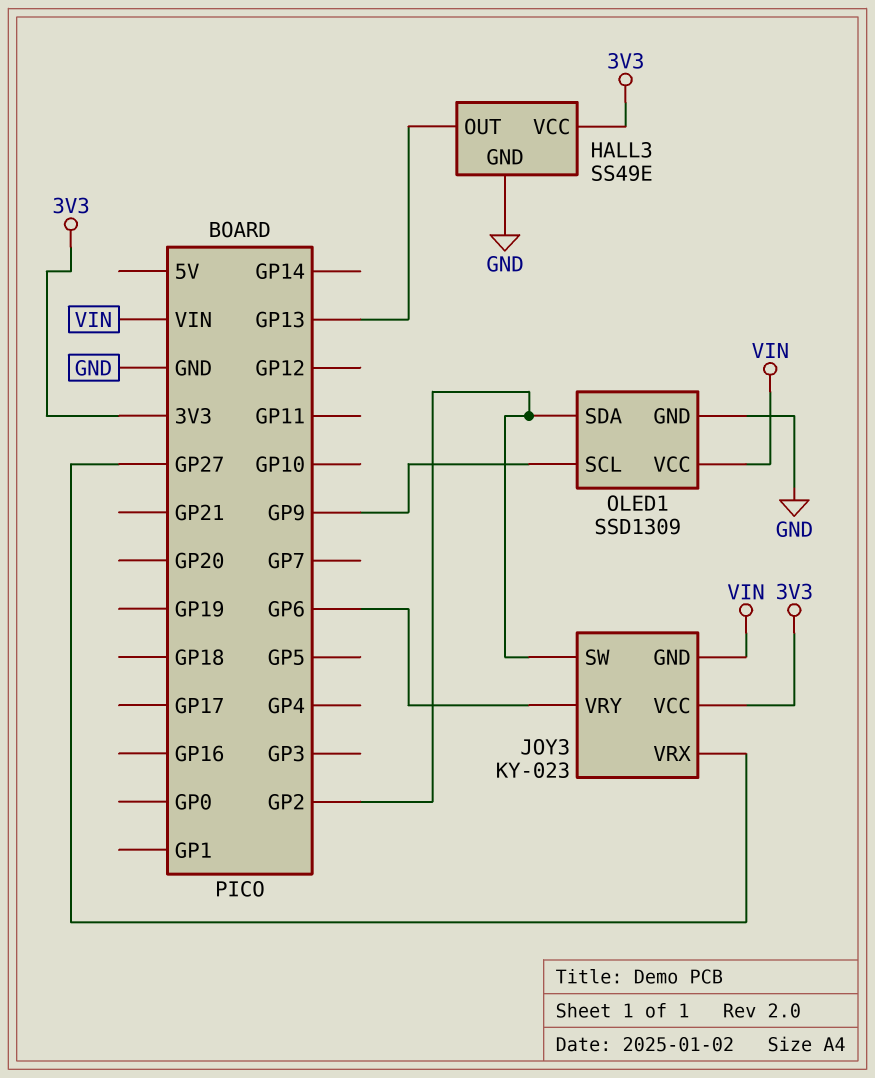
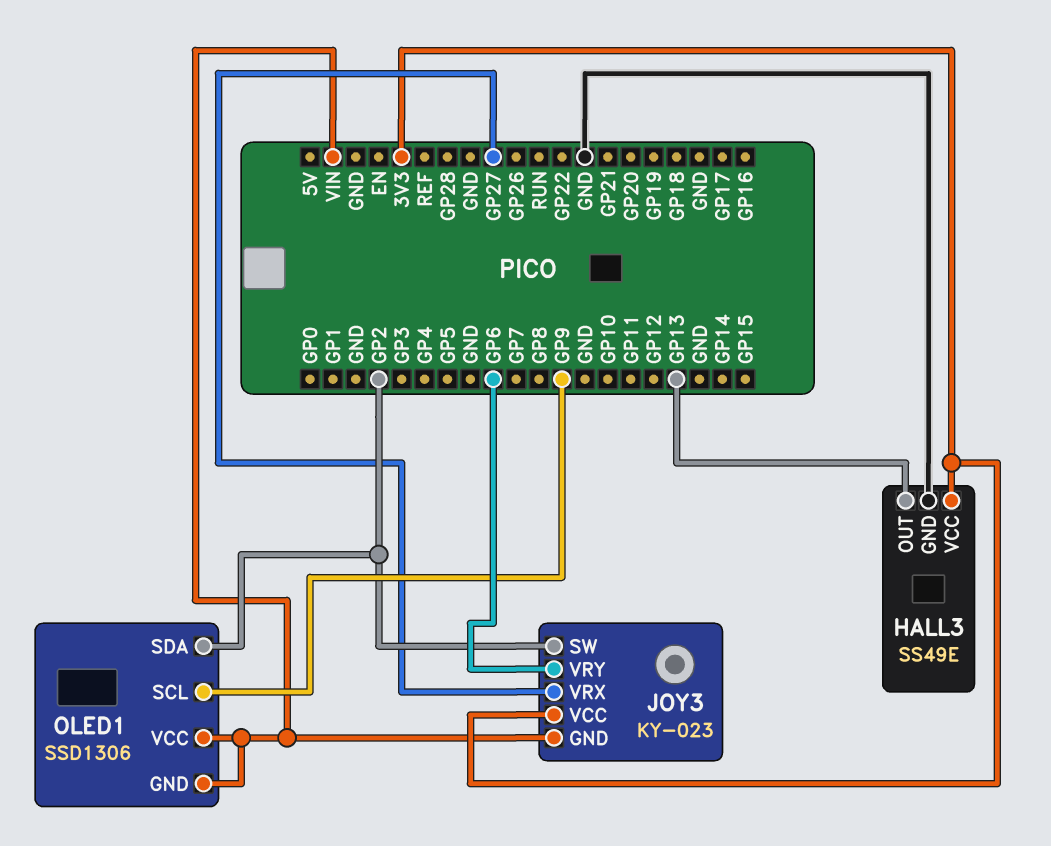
OLED1: SSD1309 -> SSD1306
OLED1 pin GND: GND -> VIN

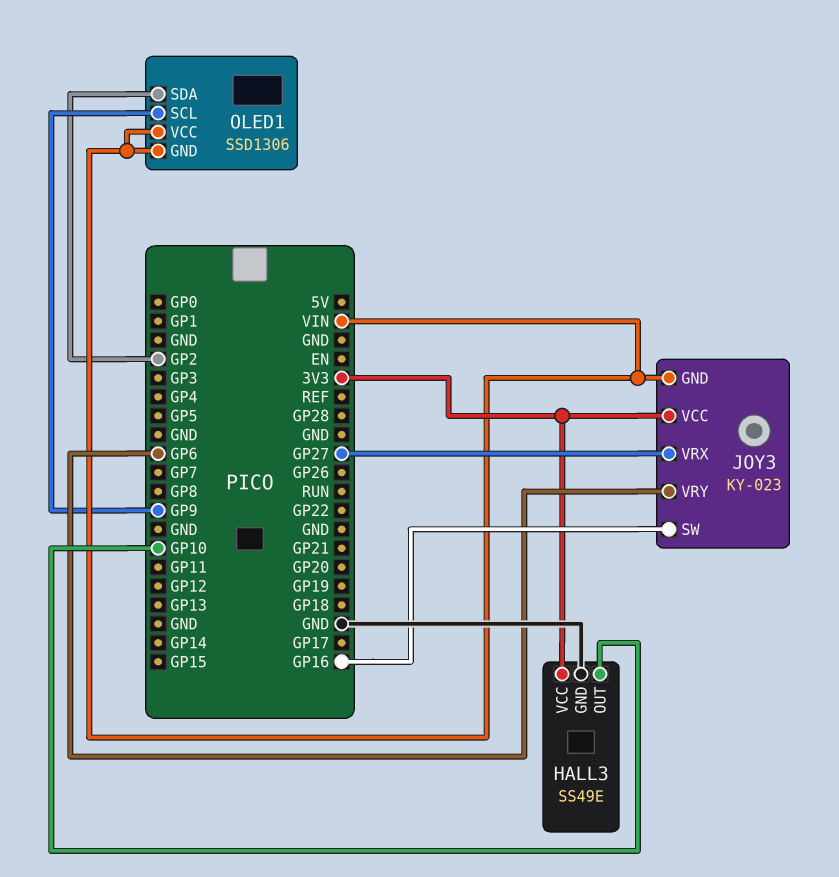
HALL3 pin OUT: GP13 -> GP10
JOY3 pin SW: GP2 -> GP16

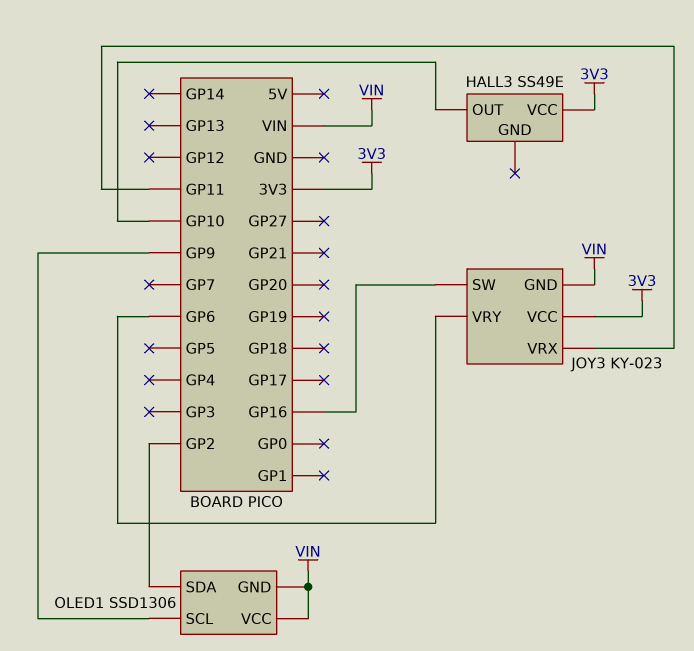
HALL3 pin GND: GND -> none
JOY3 pin VRX: GP27 -> GP11

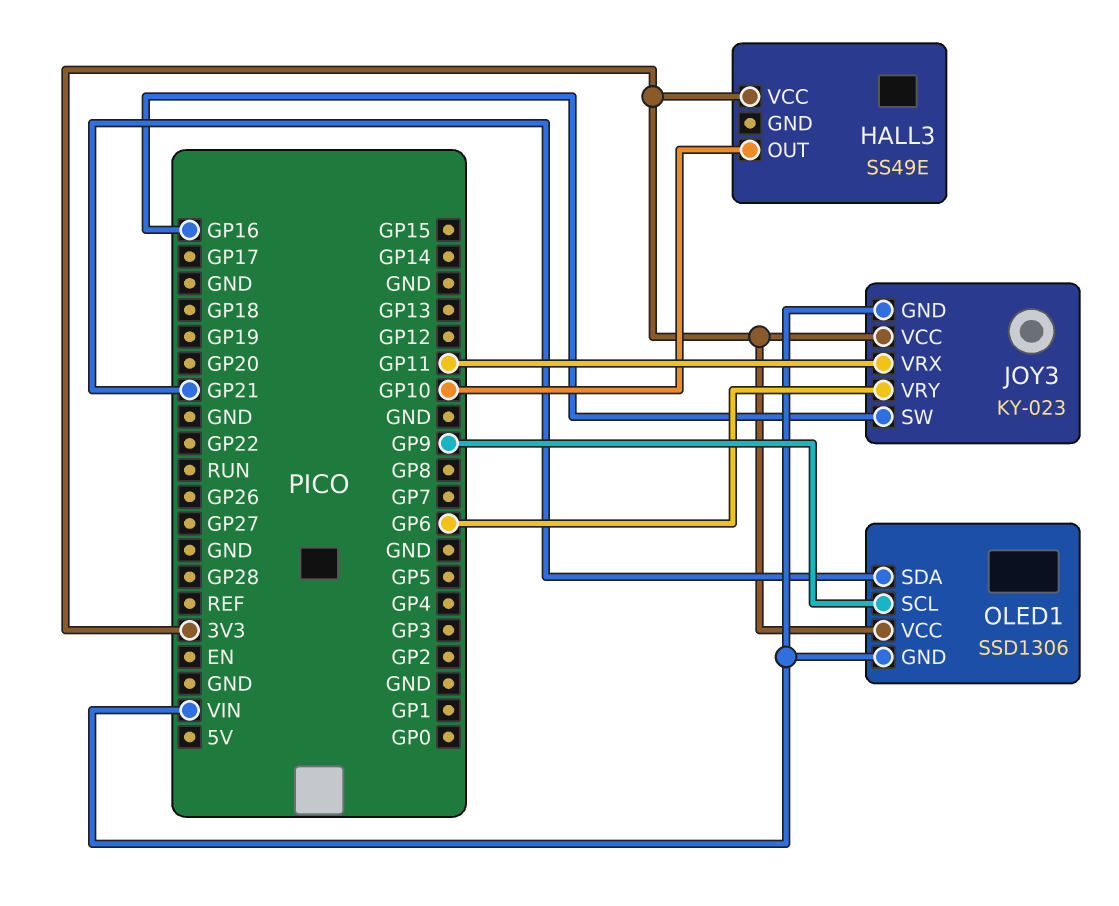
OLED1 pin SDA: GP2 -> GP21
OLED1 pin VCC: VIN -> 3V3

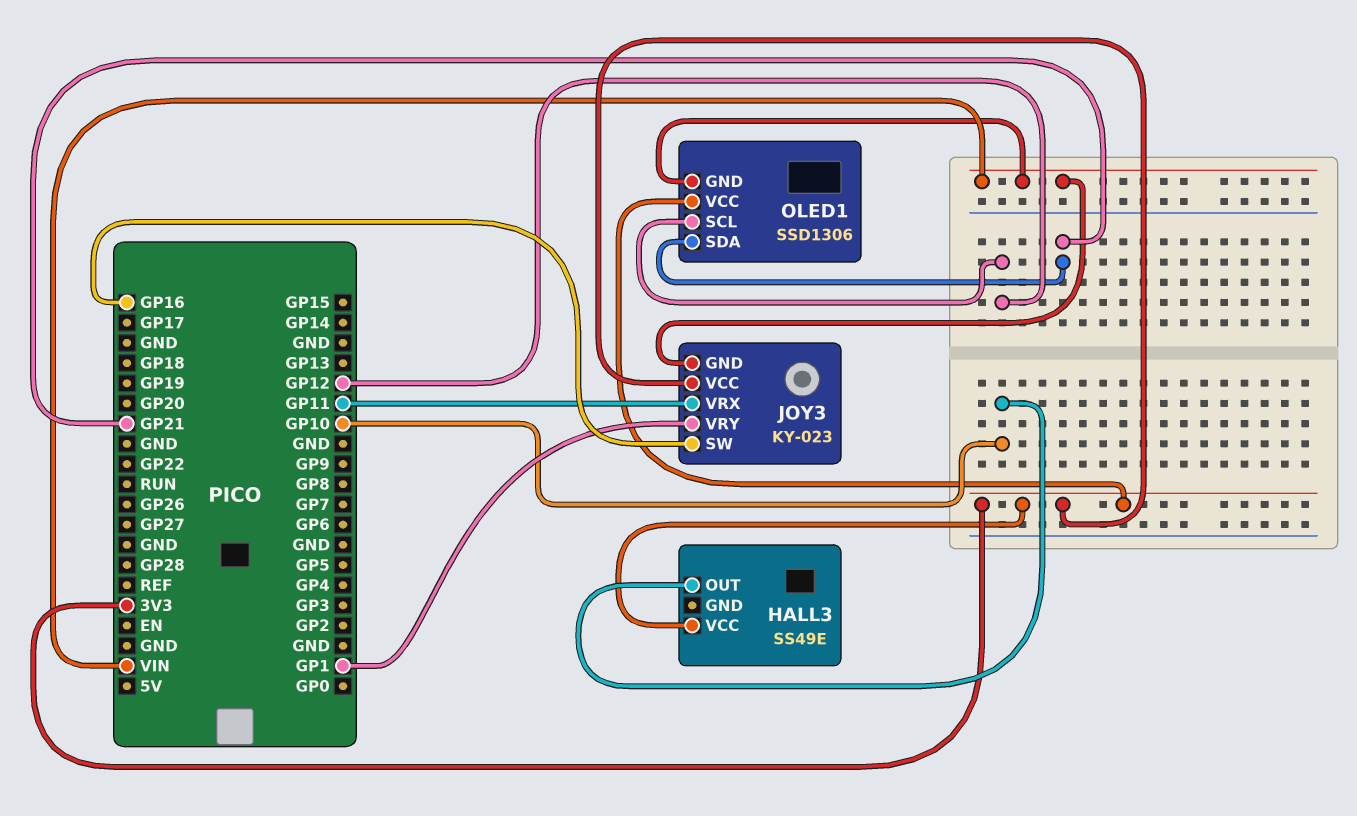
JOY3 pin VRY: GP6 -> GP1
OLED1 pin SCL: GP9 -> GP12

